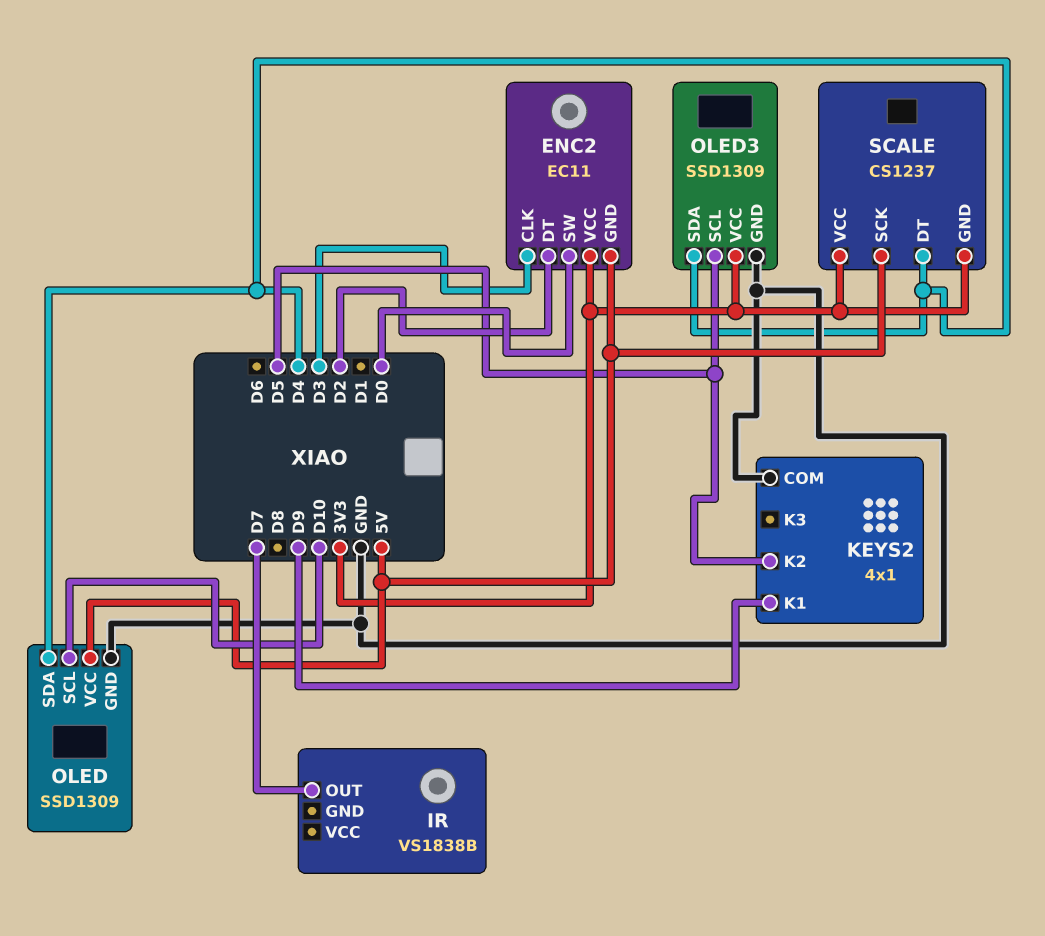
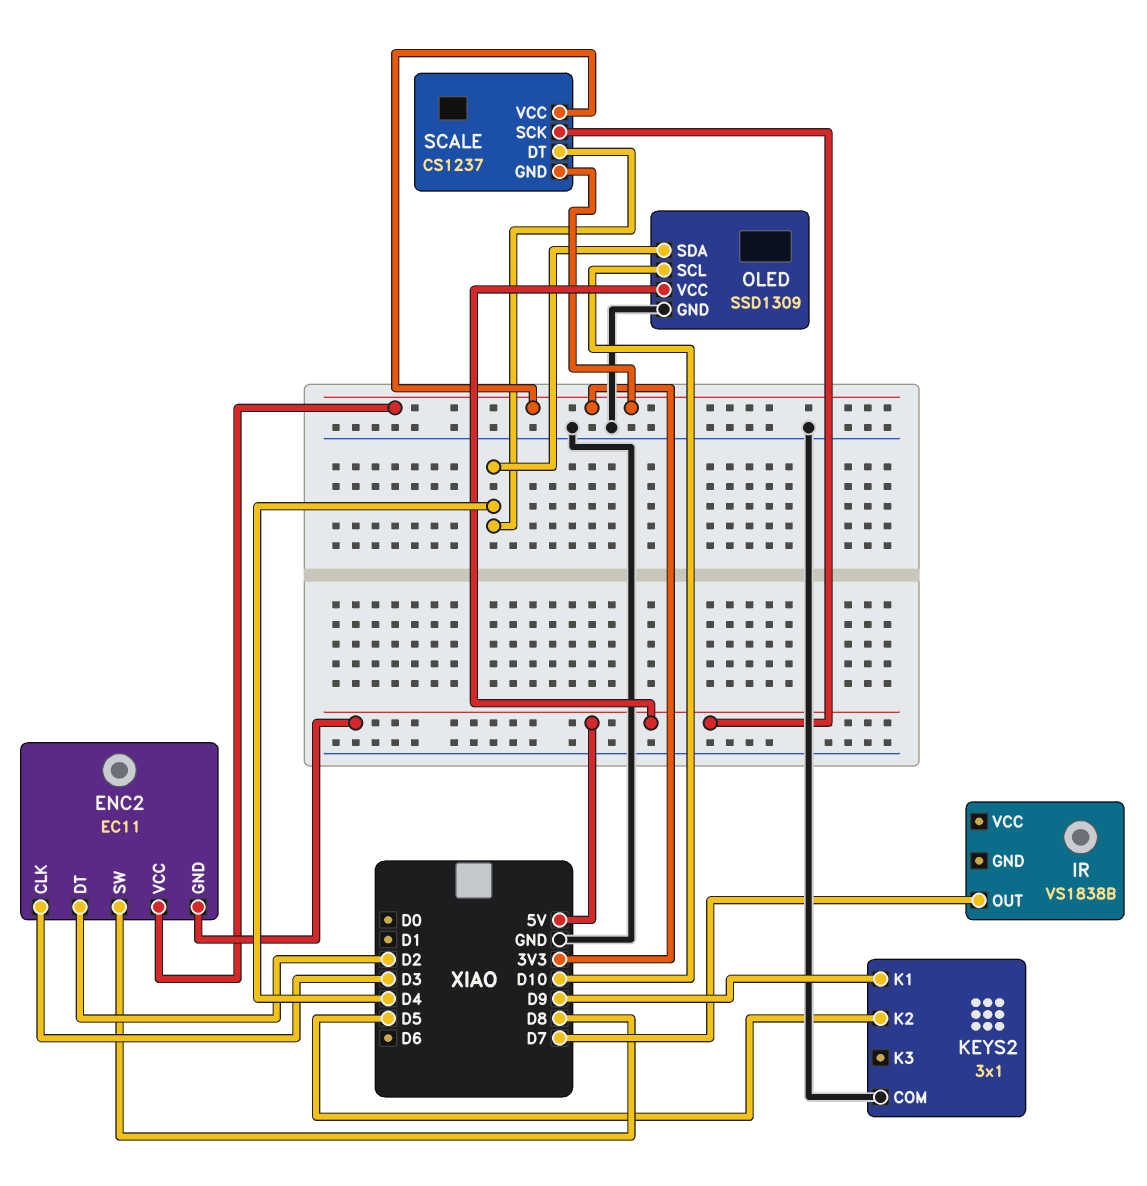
ENC2 pin SW: D0 -> D8
KEYS2: 4x1 -> 3x1
OLED3: SSD1309 -> none
OLED3 pin GND: GND -> none
OLED3 pin SCL: D5 -> none
OLED3 pin SDA: D4 -> none
OLED3 pin VCC: 3V3 -> none

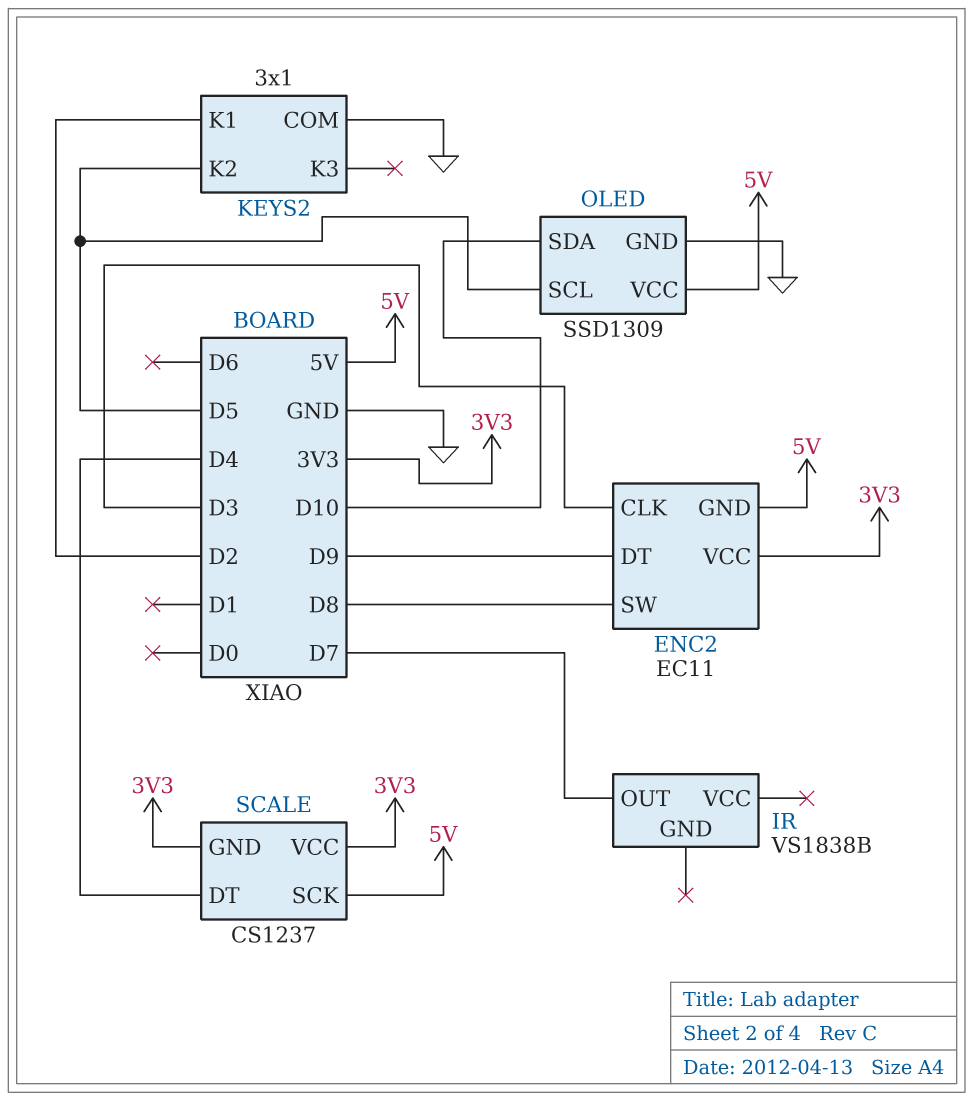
ENC2 pin DT: D2 -> D9
KEYS2 pin K1: D9 -> D2
OLED pin SCL: D10 -> D5
OLED pin SDA: D4 -> D10

